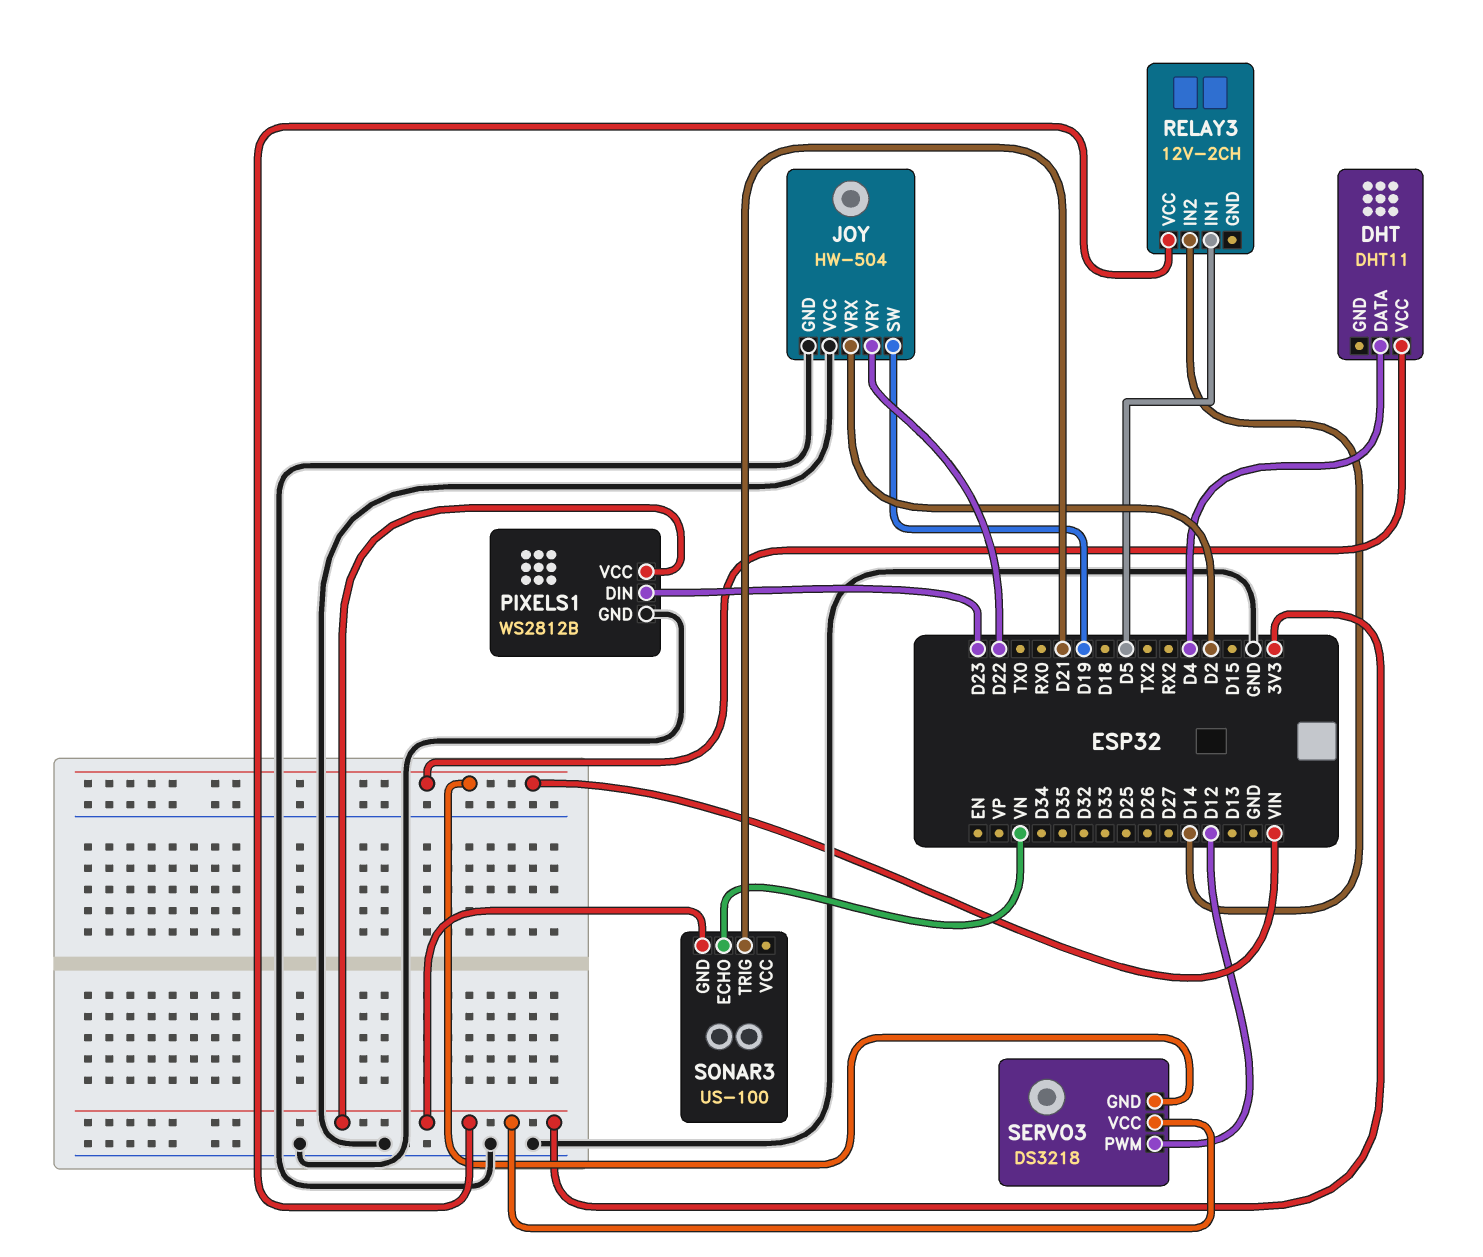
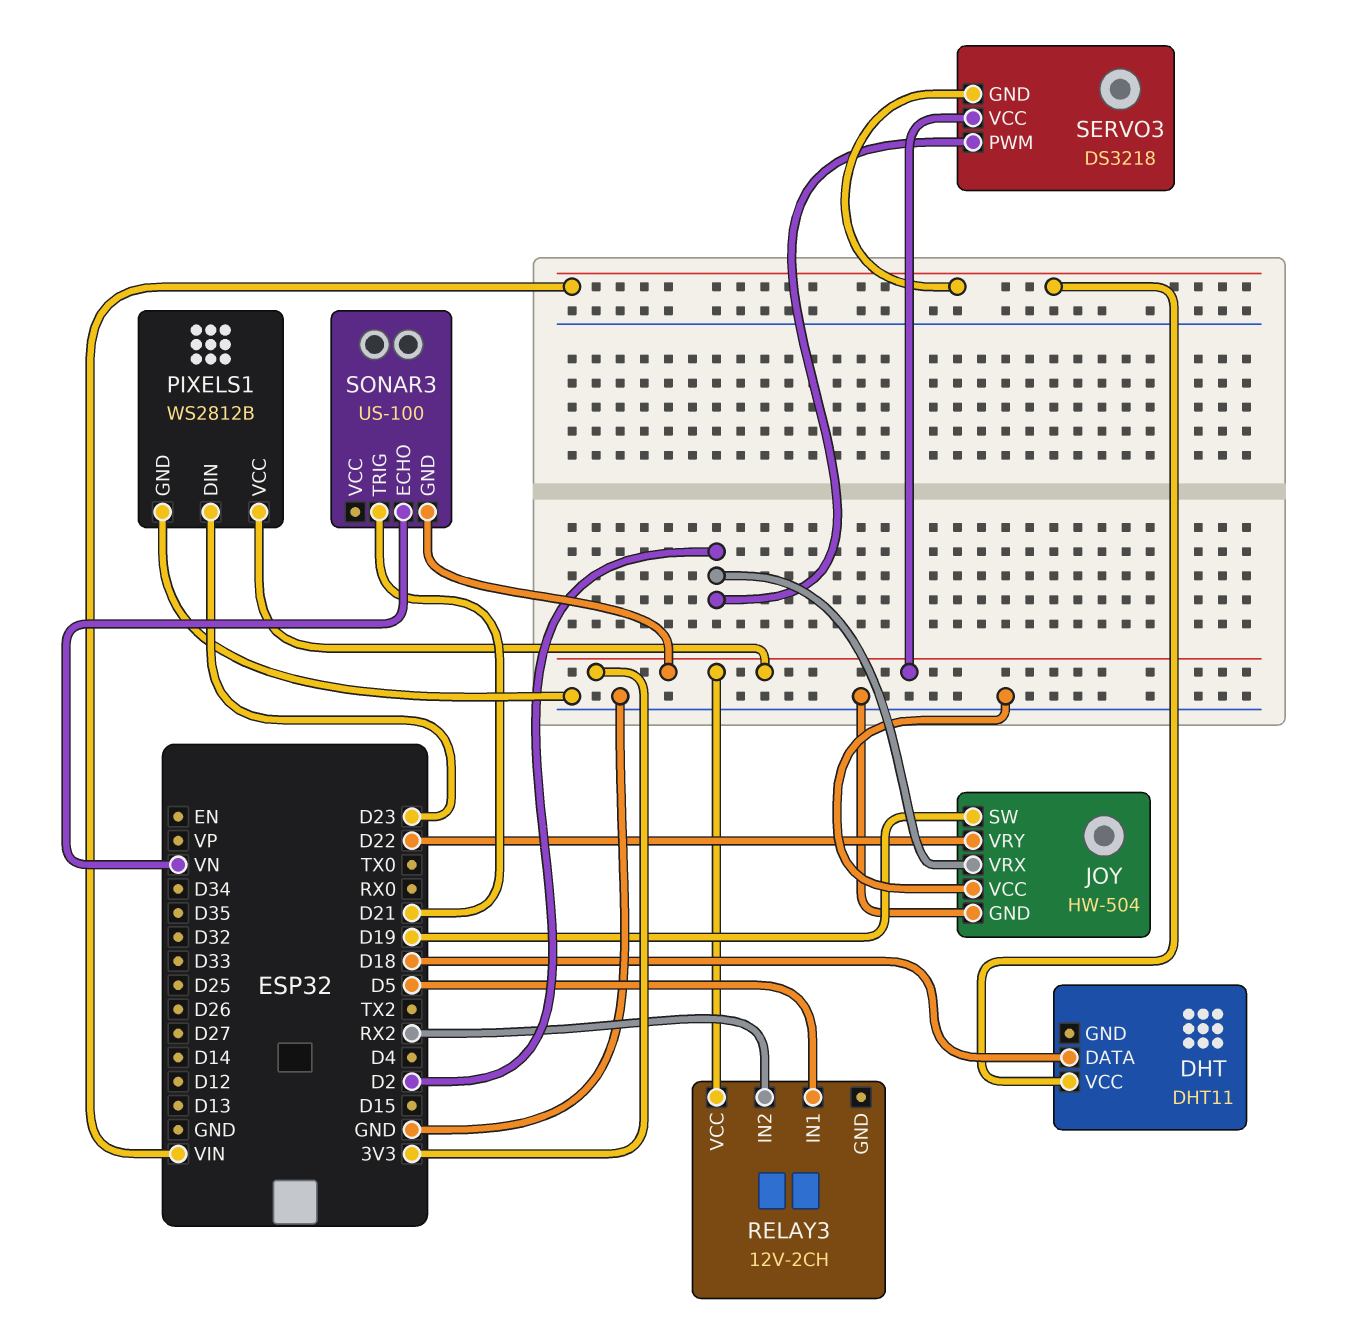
DHT pin DATA: D4 -> D18
RELAY3 pin IN2: D14 -> RX2
SERVO3 pin PWM: D12 -> D2

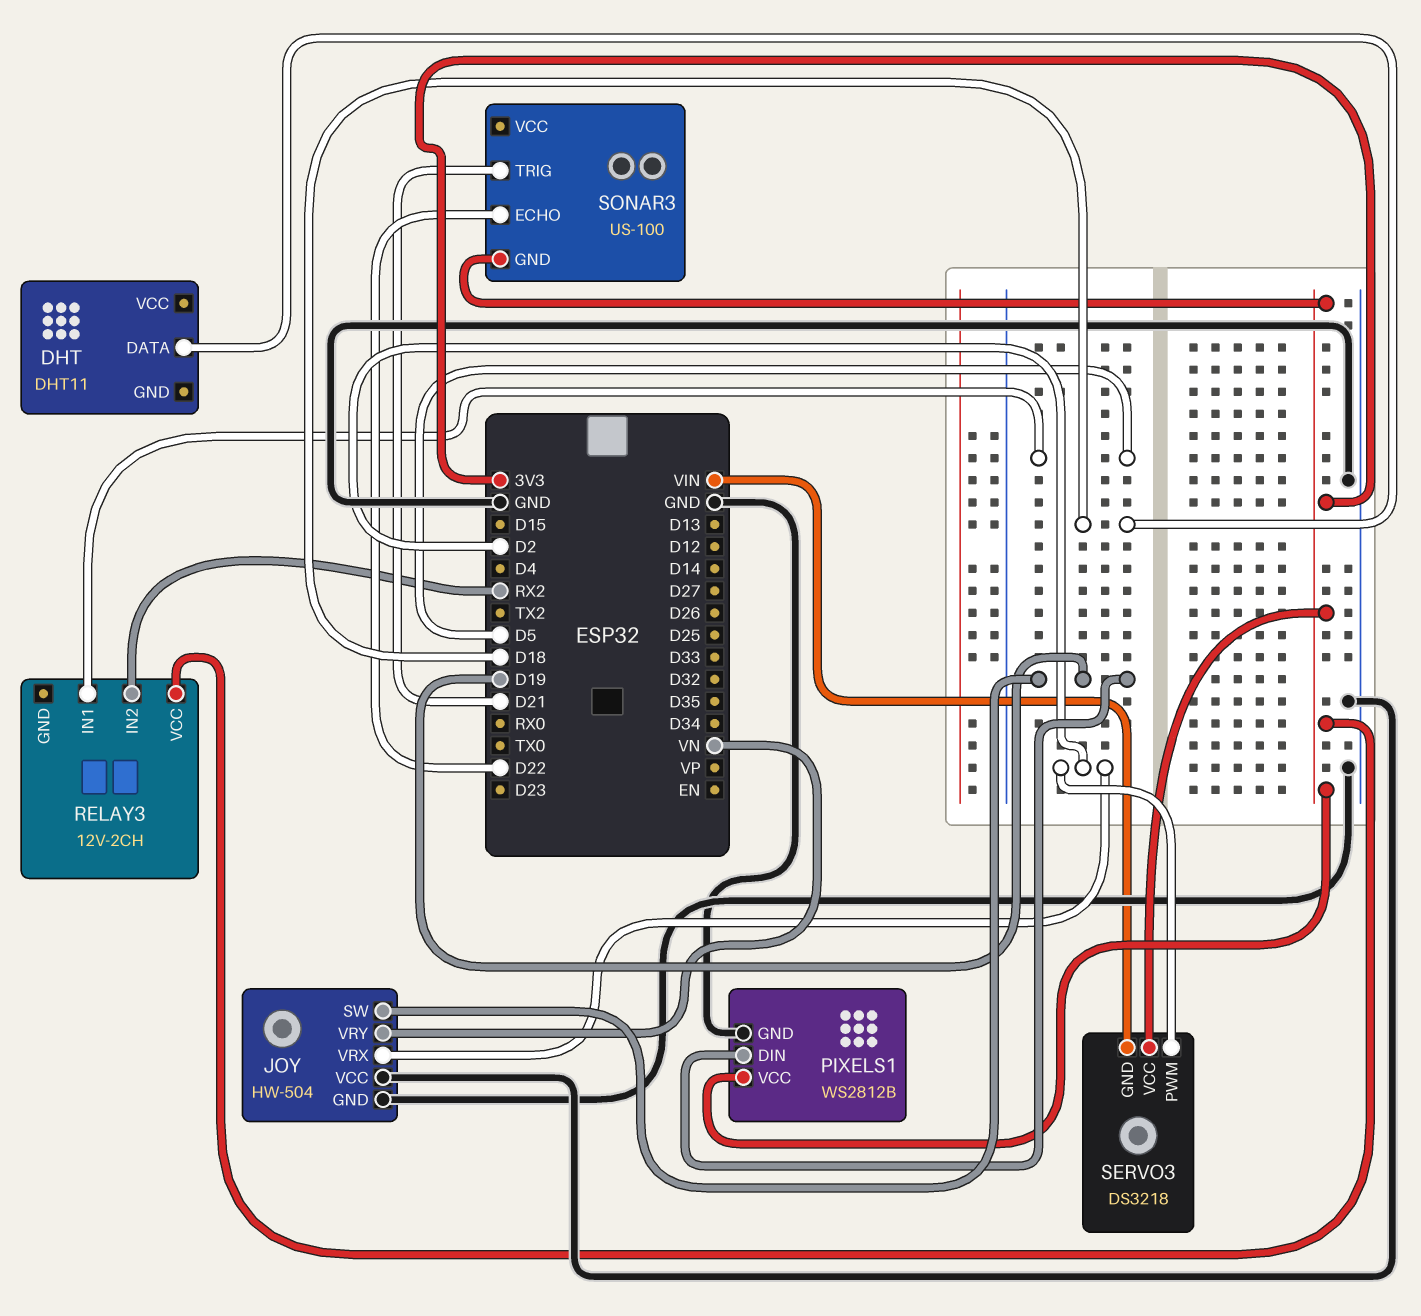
DHT pin VCC: VIN -> none
JOY pin VRY: D22 -> VN
PIXELS1 pin DIN: D23 -> D19
SONAR3 pin ECHO: VN -> D22

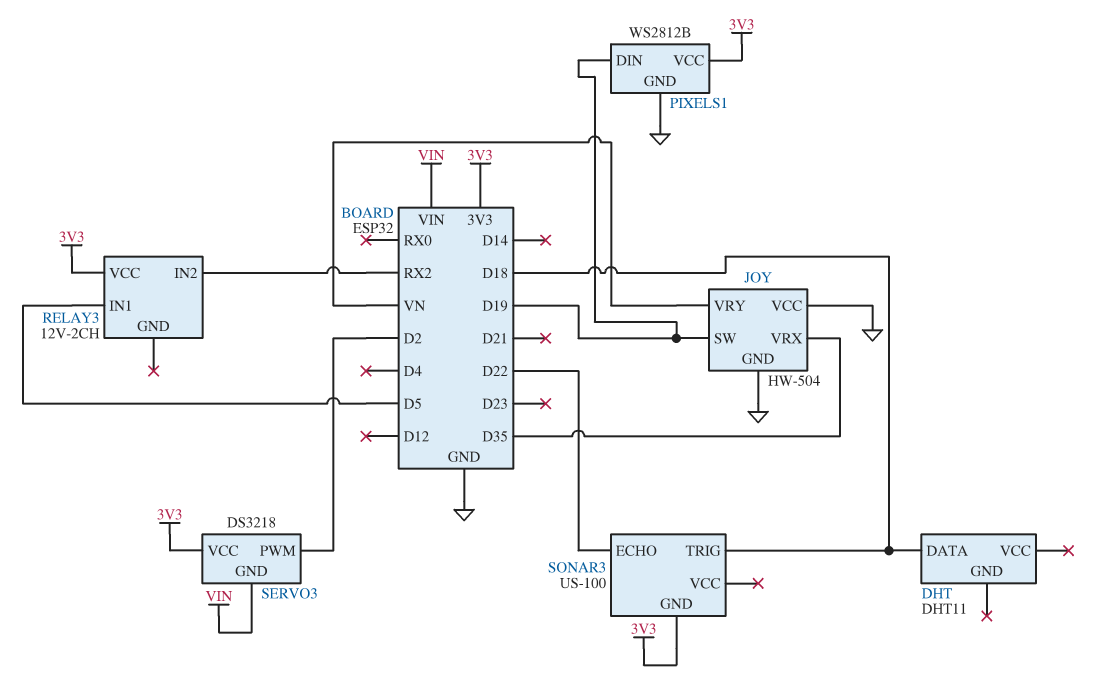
JOY pin VRX: D2 -> D35
SONAR3 pin TRIG: D21 -> D18

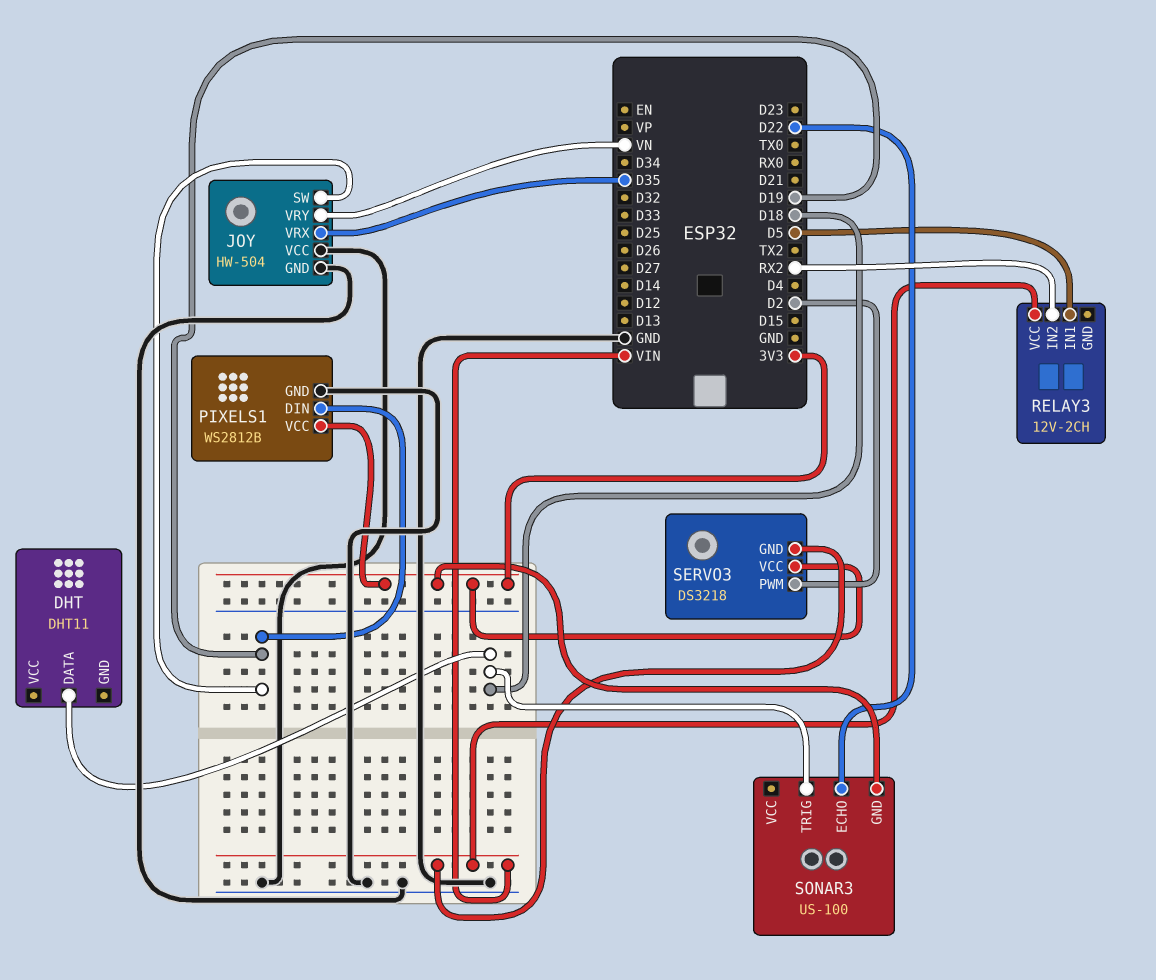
RELAY3 pin VCC: 3V3 -> VIN

